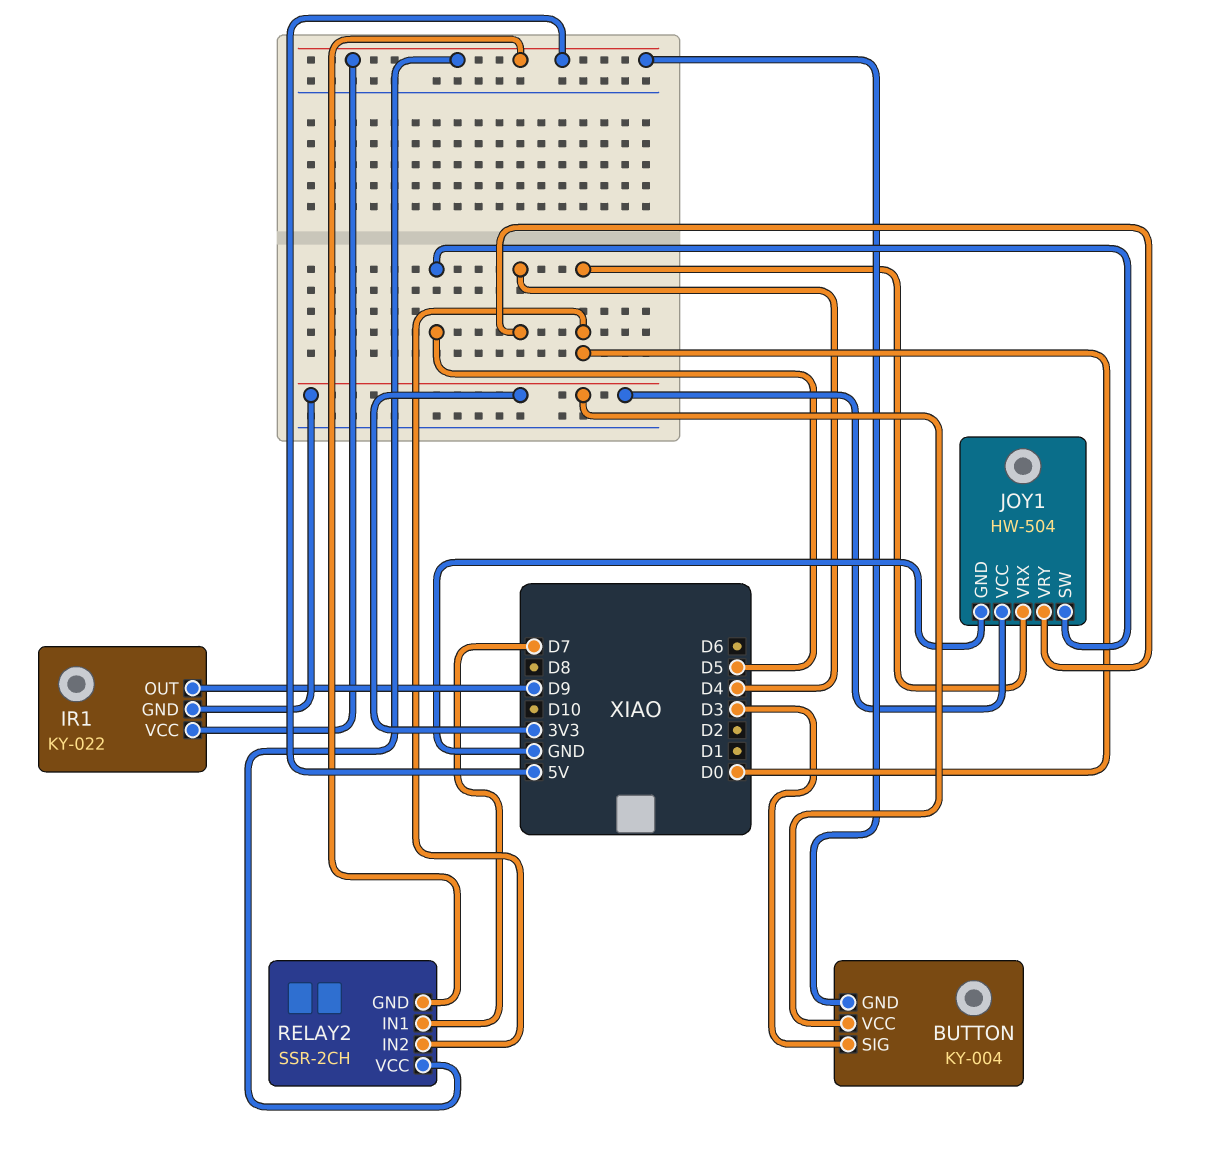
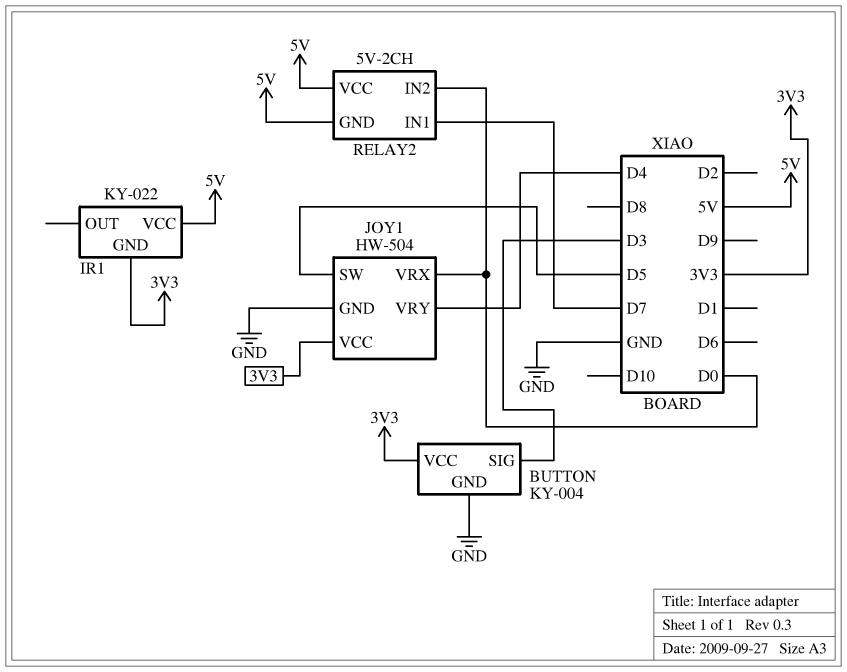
BUTTON pin GND: 5V -> GND
IR1 pin OUT: D9 -> none
RELAY2: SSR-2CH -> 5V-2CH

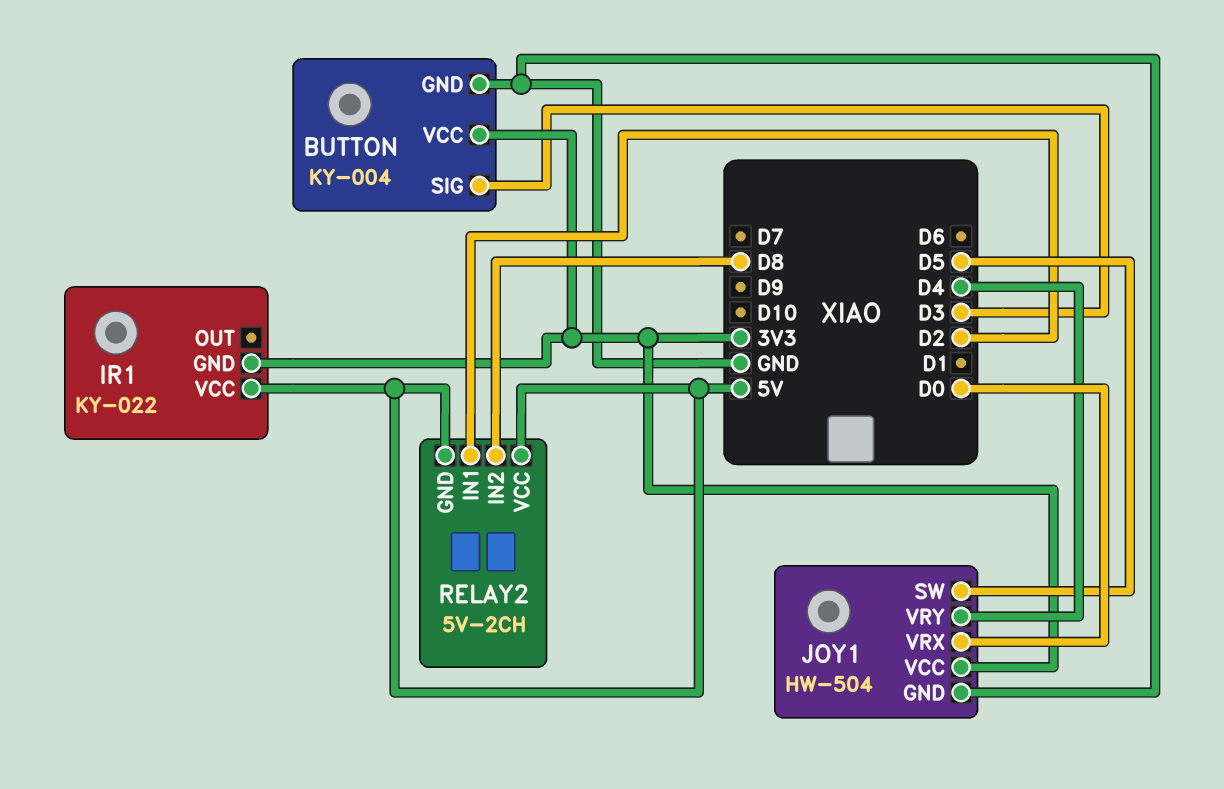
RELAY2 pin IN1: D7 -> D2
RELAY2 pin IN2: D0 -> D8

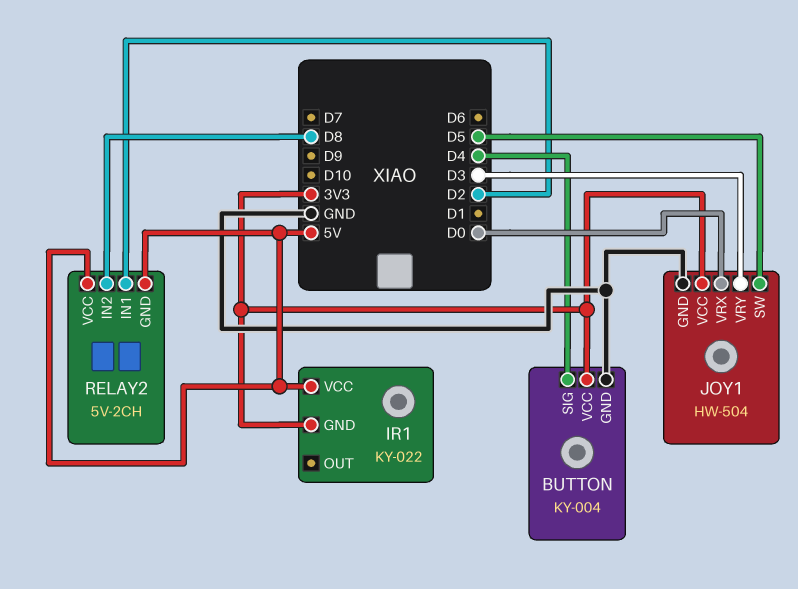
BUTTON pin SIG: D3 -> D4
JOY1 pin VRY: D4 -> D3

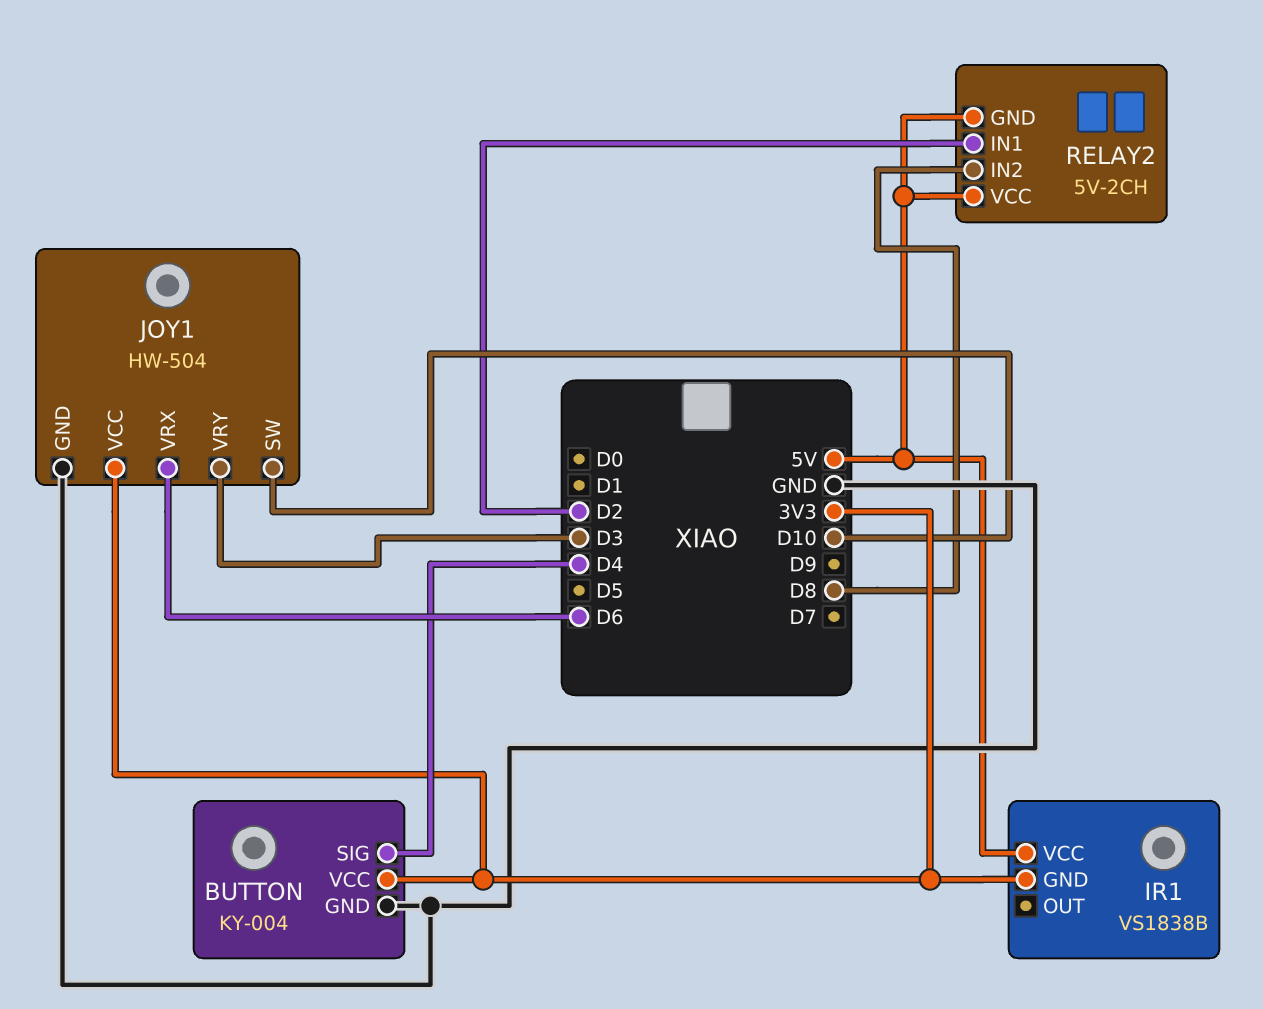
IR1: KY-022 -> VS1838B
JOY1 pin SW: D5 -> D10
JOY1 pin VRX: D0 -> D6

